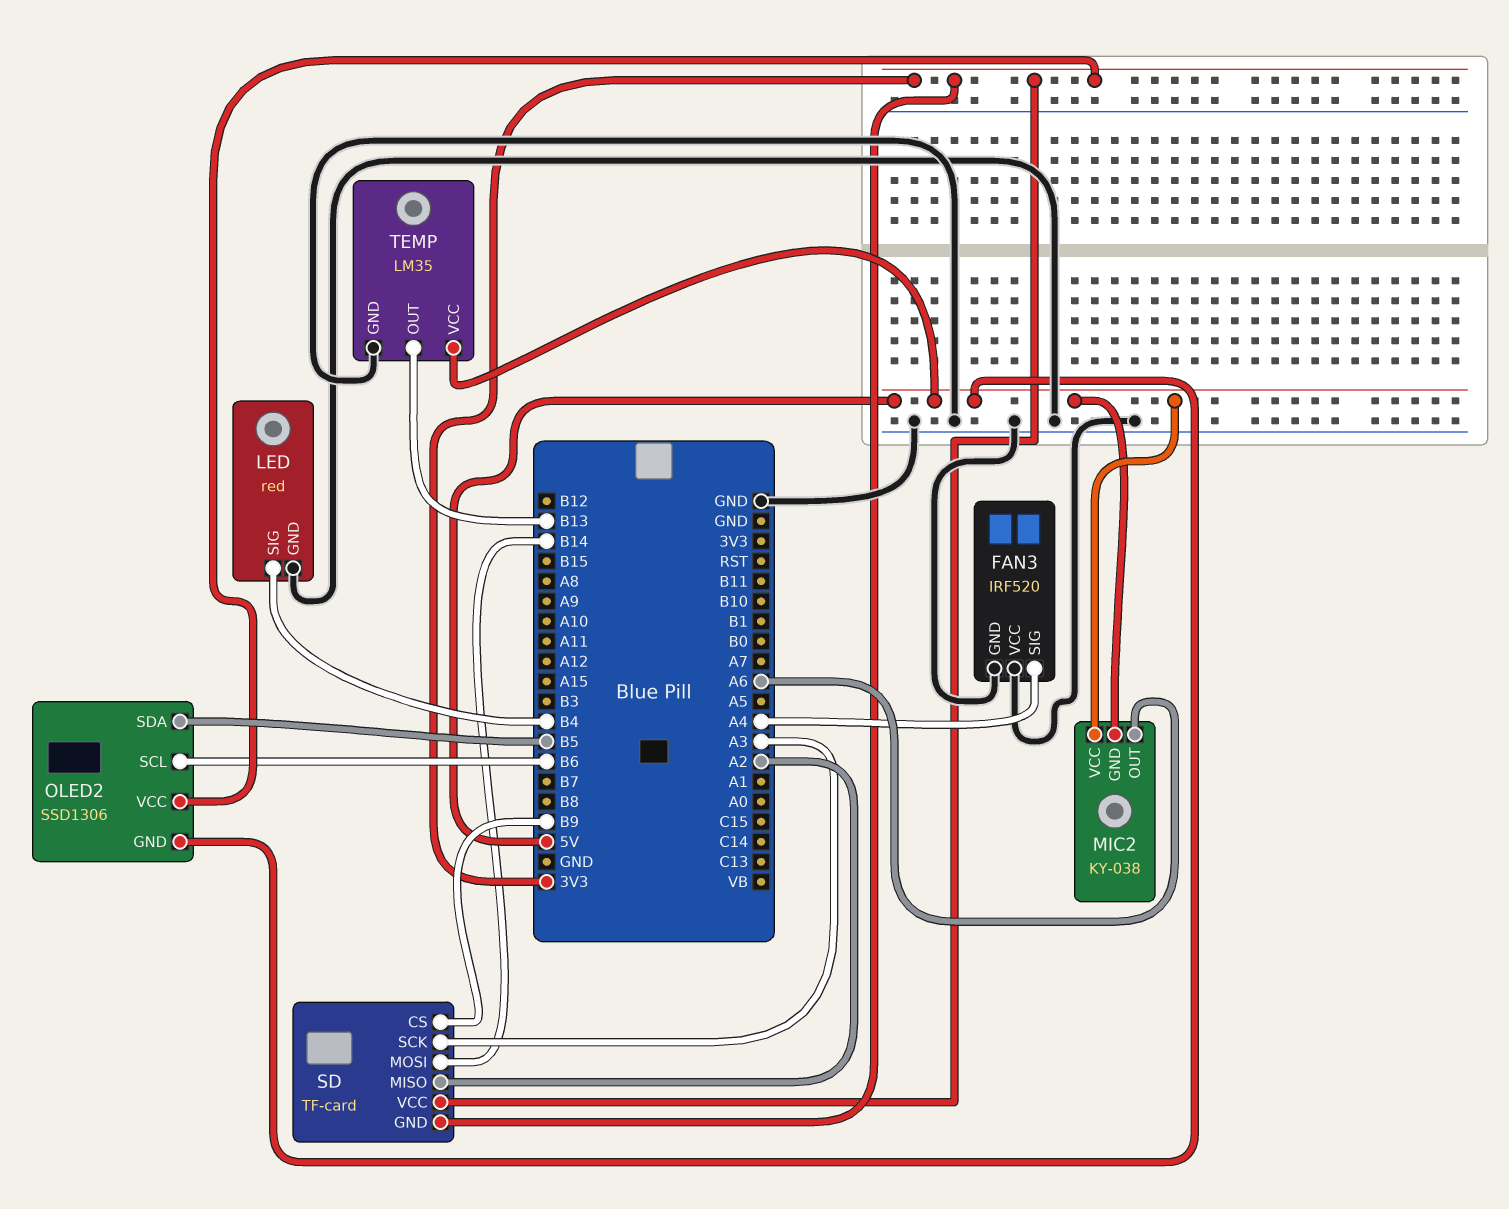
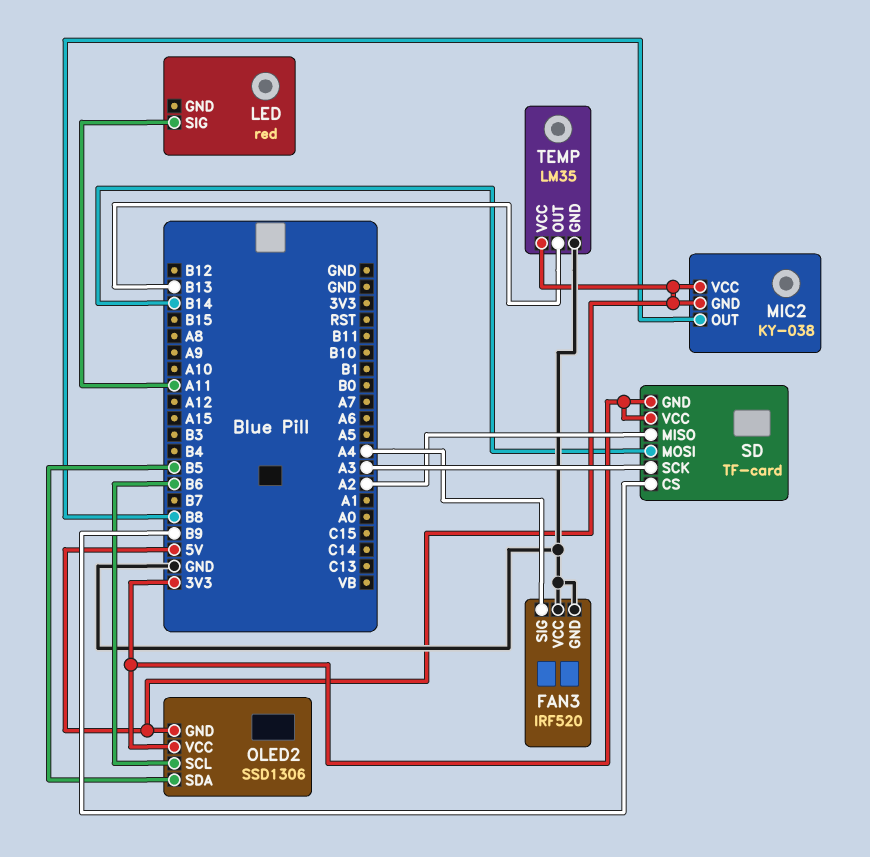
LED pin GND: GND -> none
LED pin SIG: B4 -> A11
MIC2 pin OUT: A6 -> B8

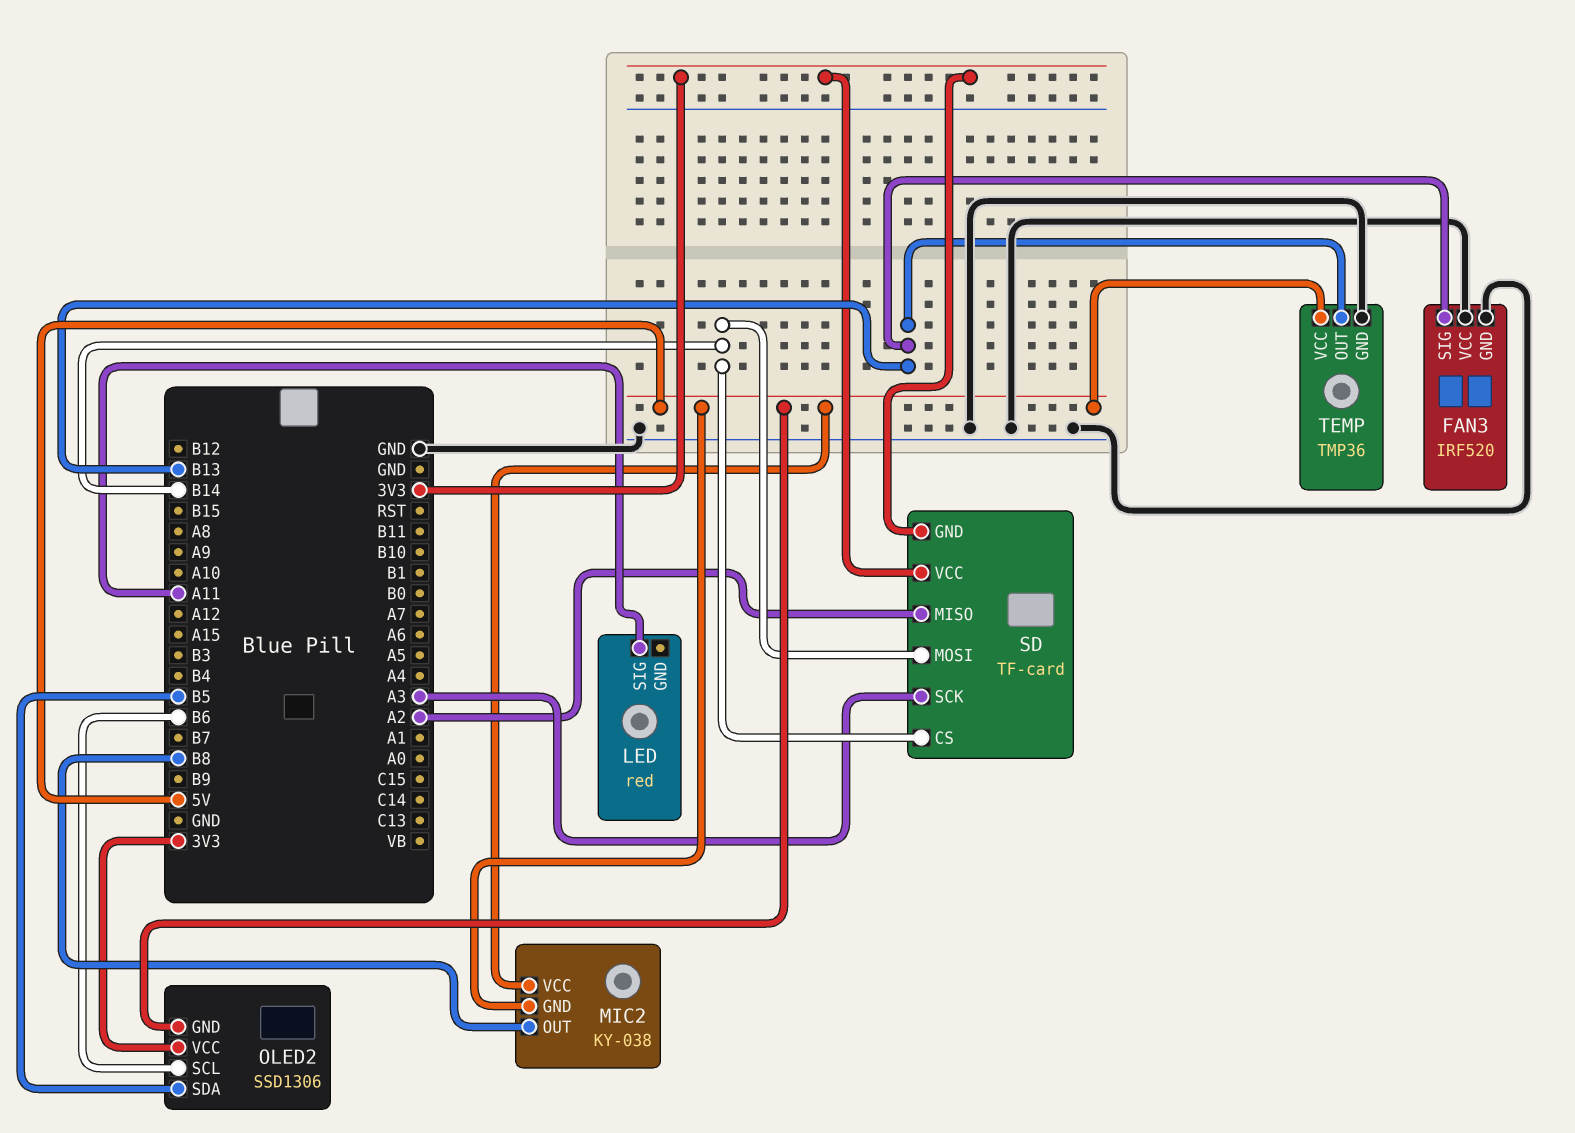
FAN3 pin SIG: A4 -> B13
SD pin CS: B9 -> B14
TEMP: LM35 -> TMP36

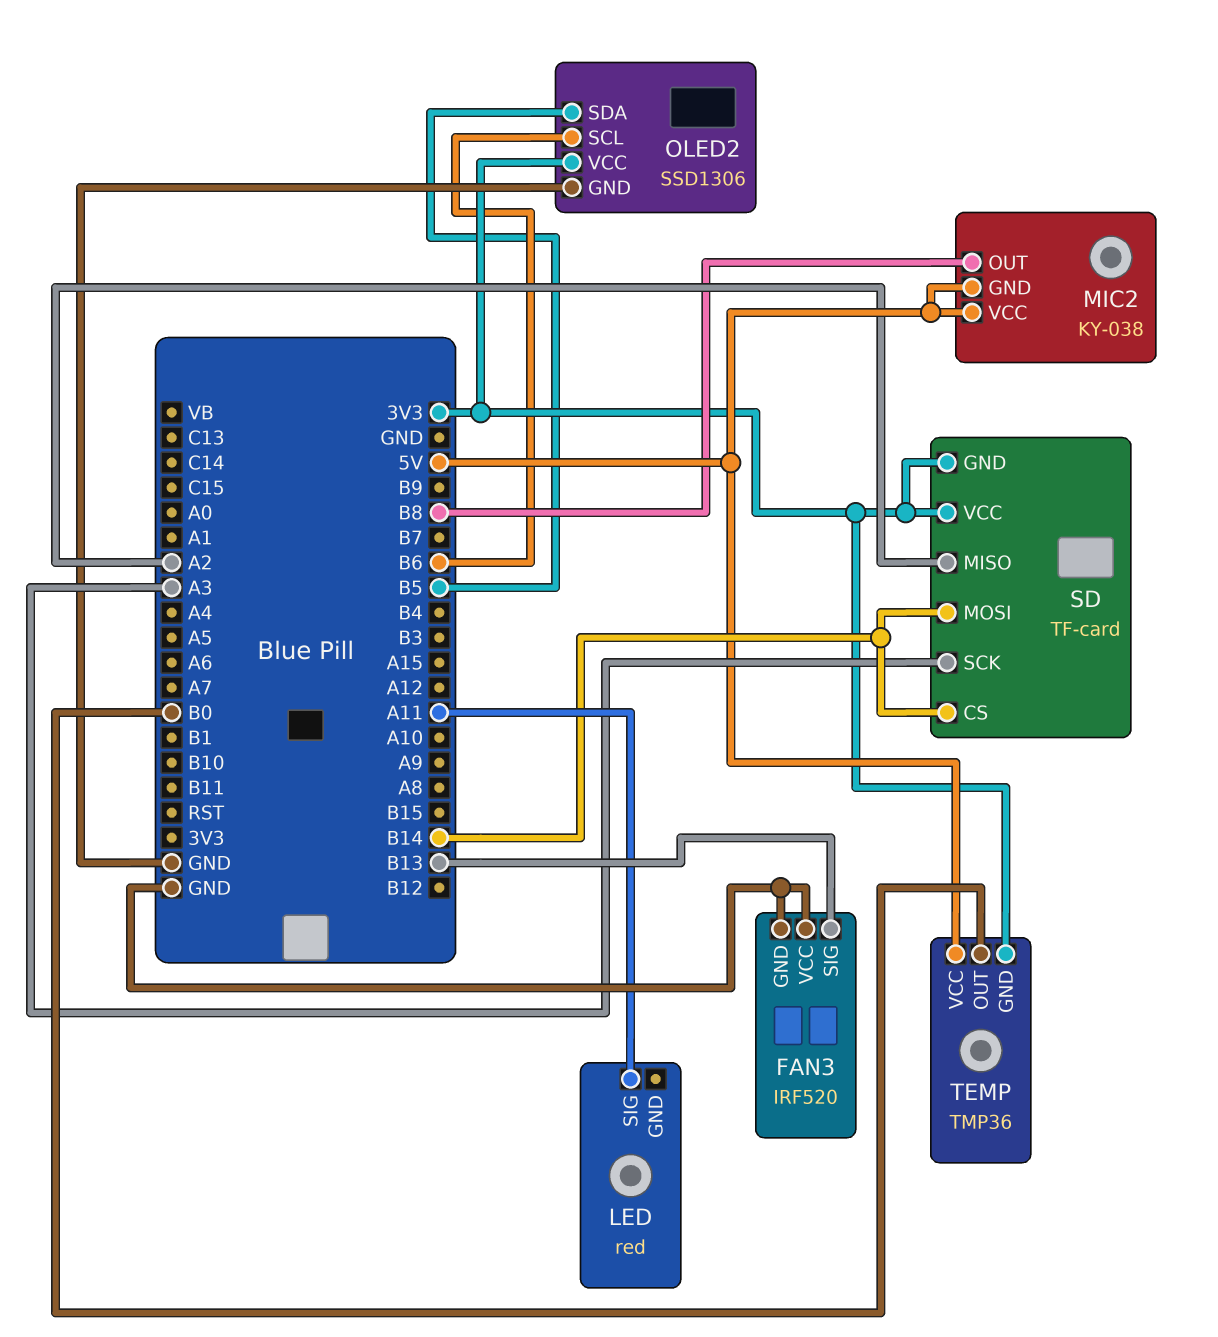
OLED2 pin GND: 5V -> GND
TEMP pin GND: GND -> 3V3
TEMP pin OUT: B13 -> B0

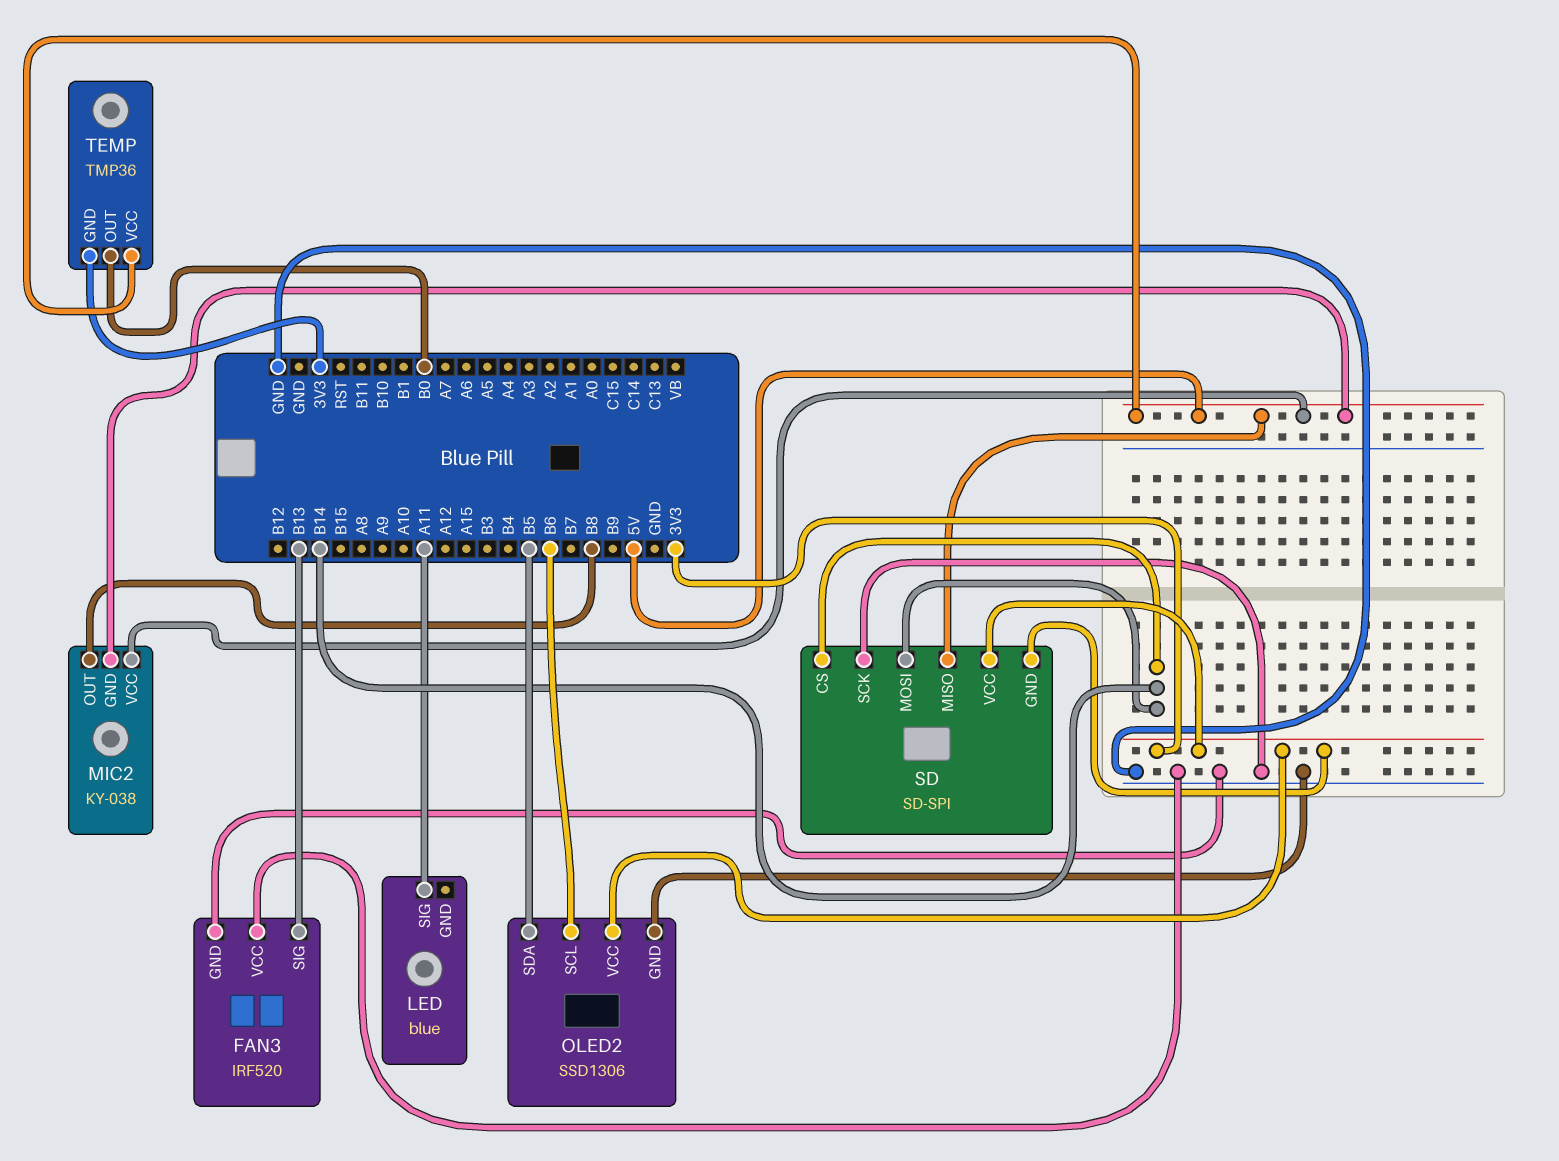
LED: red -> blue
SD: TF-card -> SD-SPI
SD pin MISO: A2 -> 5V
SD pin SCK: A3 -> GND

